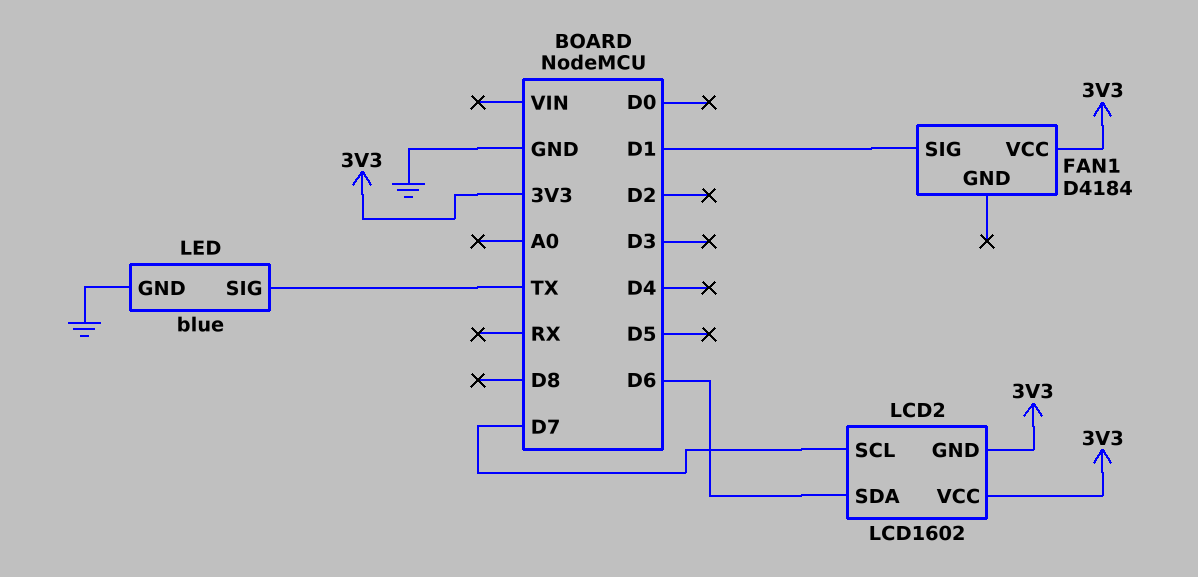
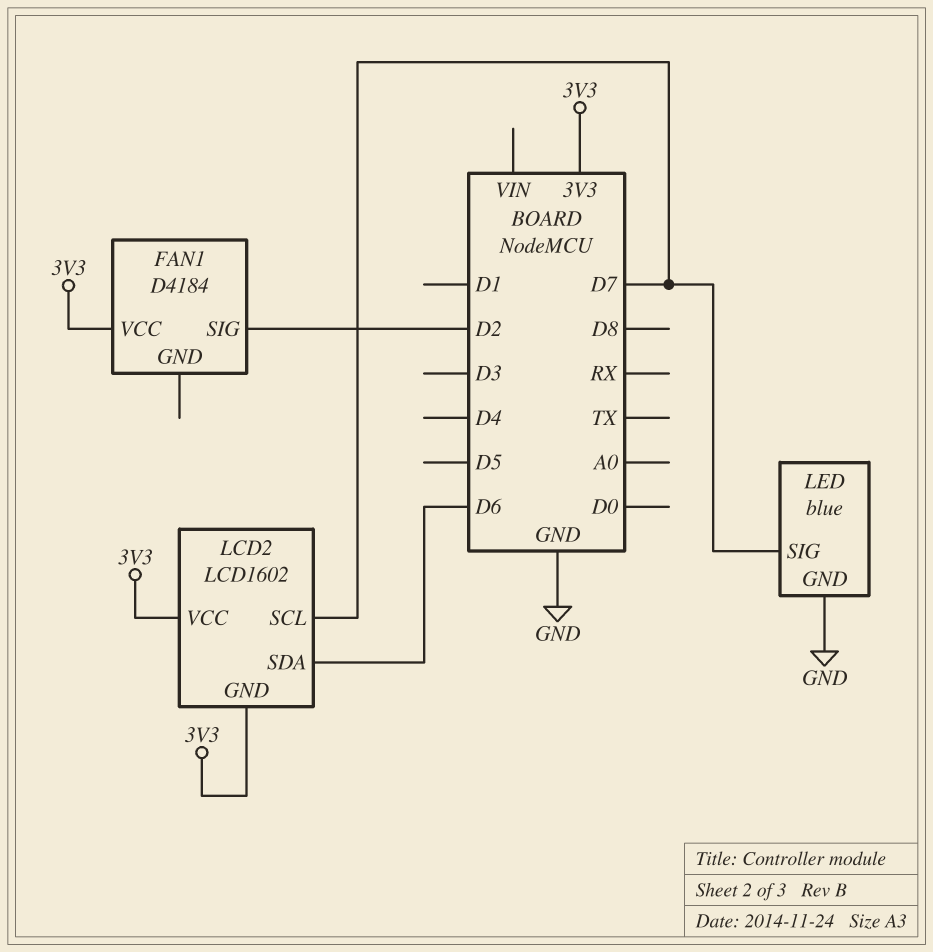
FAN1 pin SIG: D1 -> D2
LED pin SIG: TX -> D7

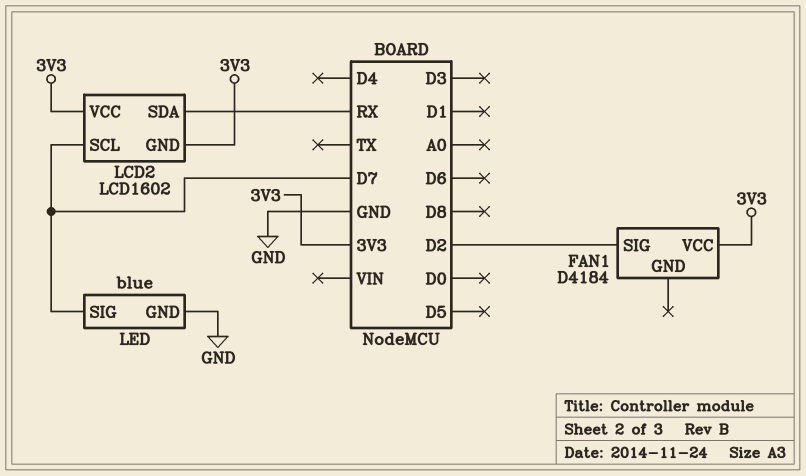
LCD2 pin SDA: D6 -> RX

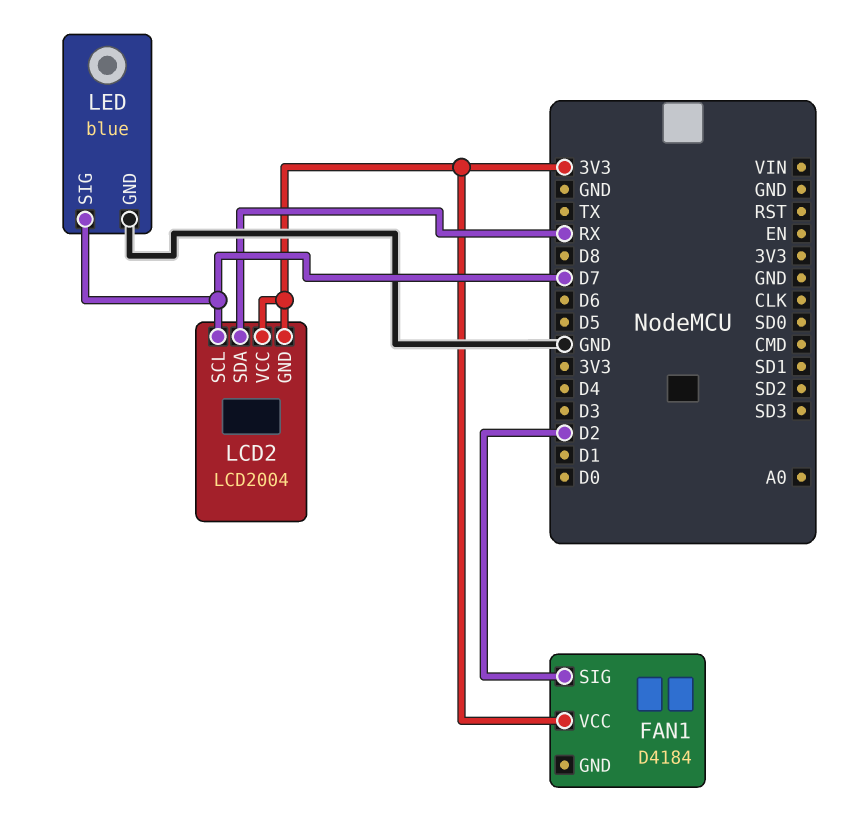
LCD2: LCD1602 -> LCD2004

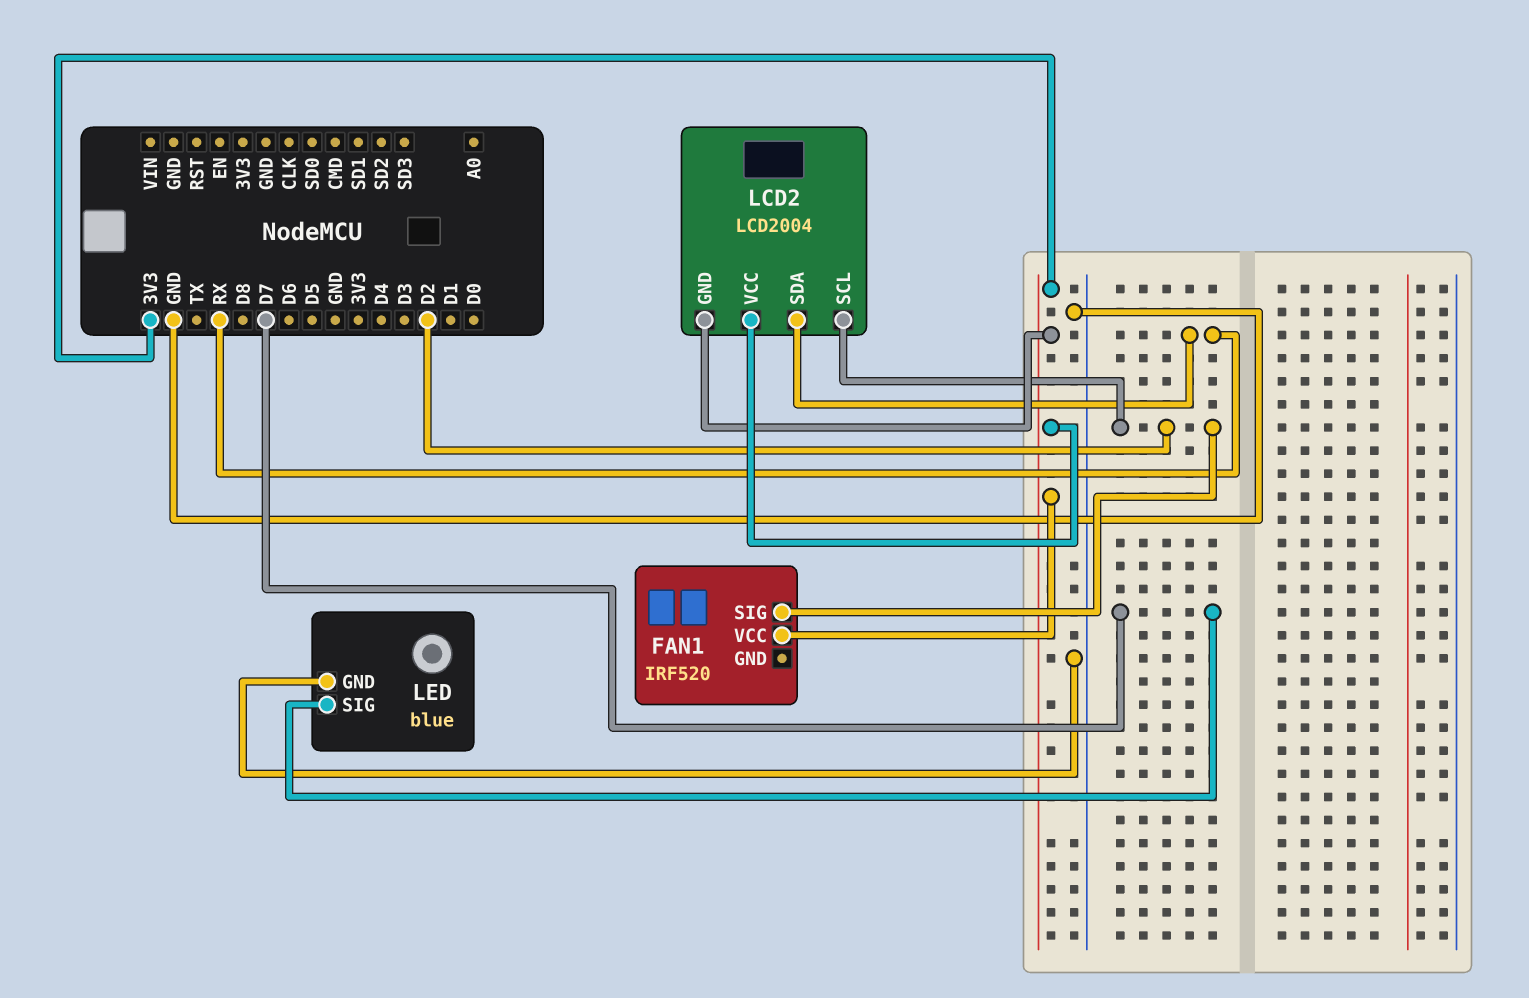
FAN1: D4184 -> IRF520
LCD2 pin SCL: D7 -> D2

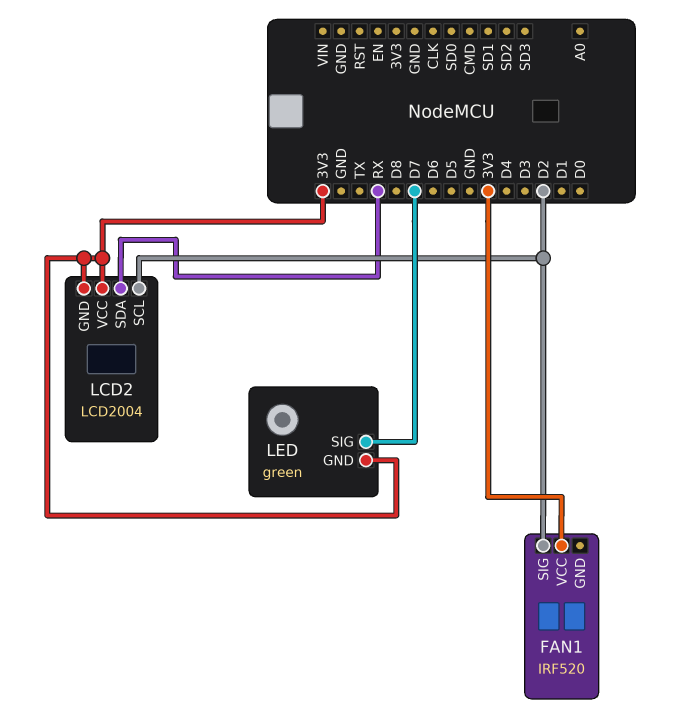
LED: blue -> green
LED pin GND: GND -> 3V3

